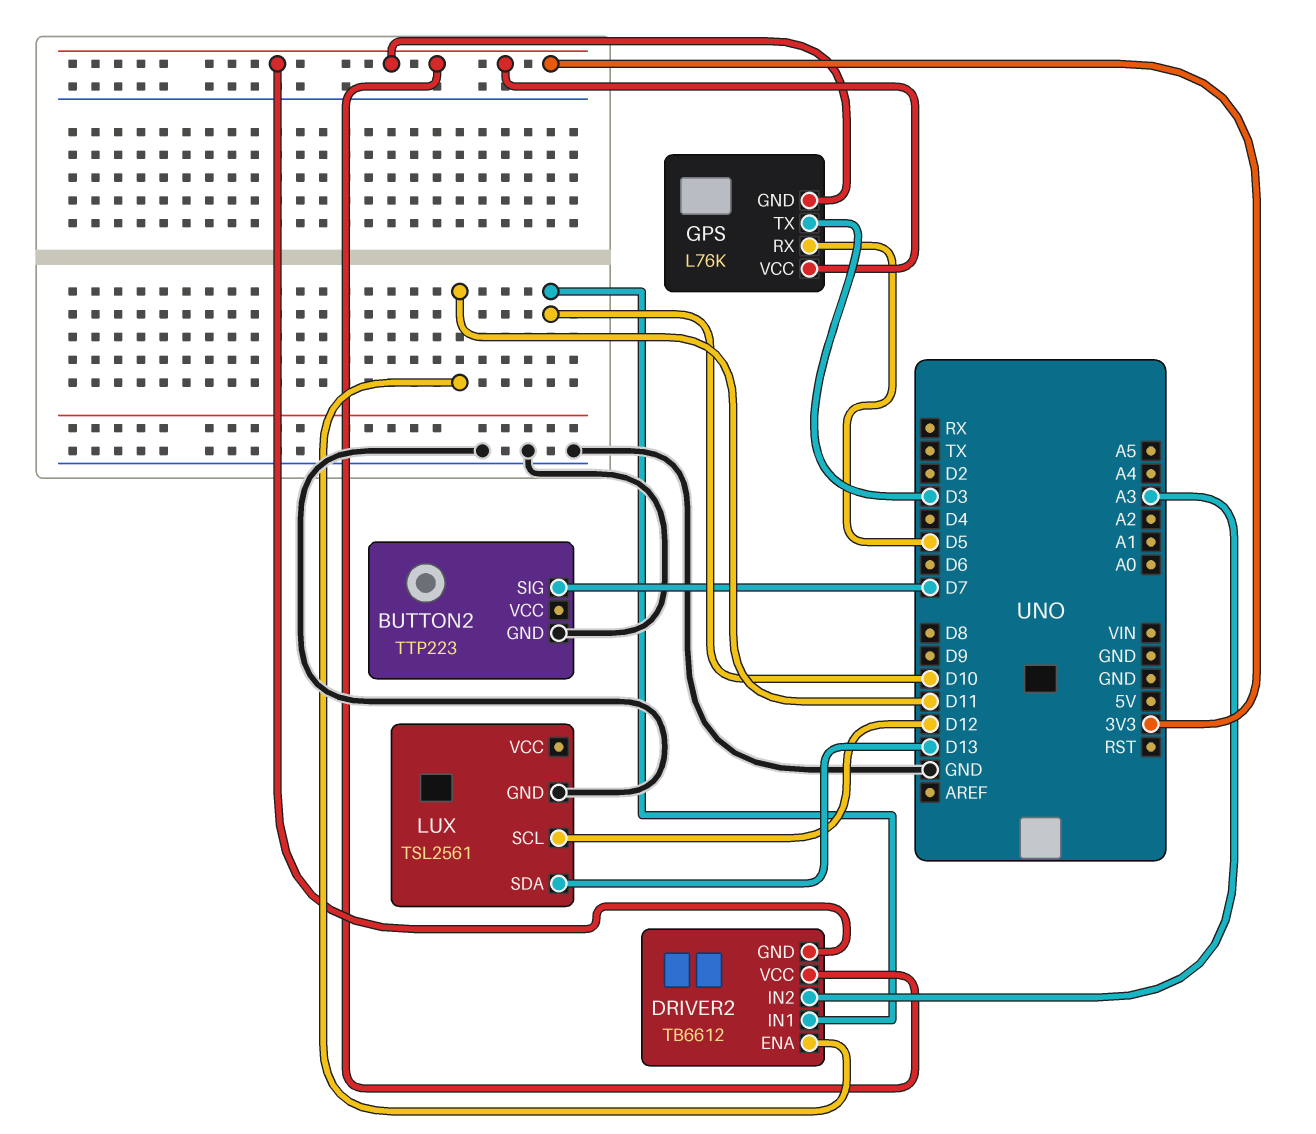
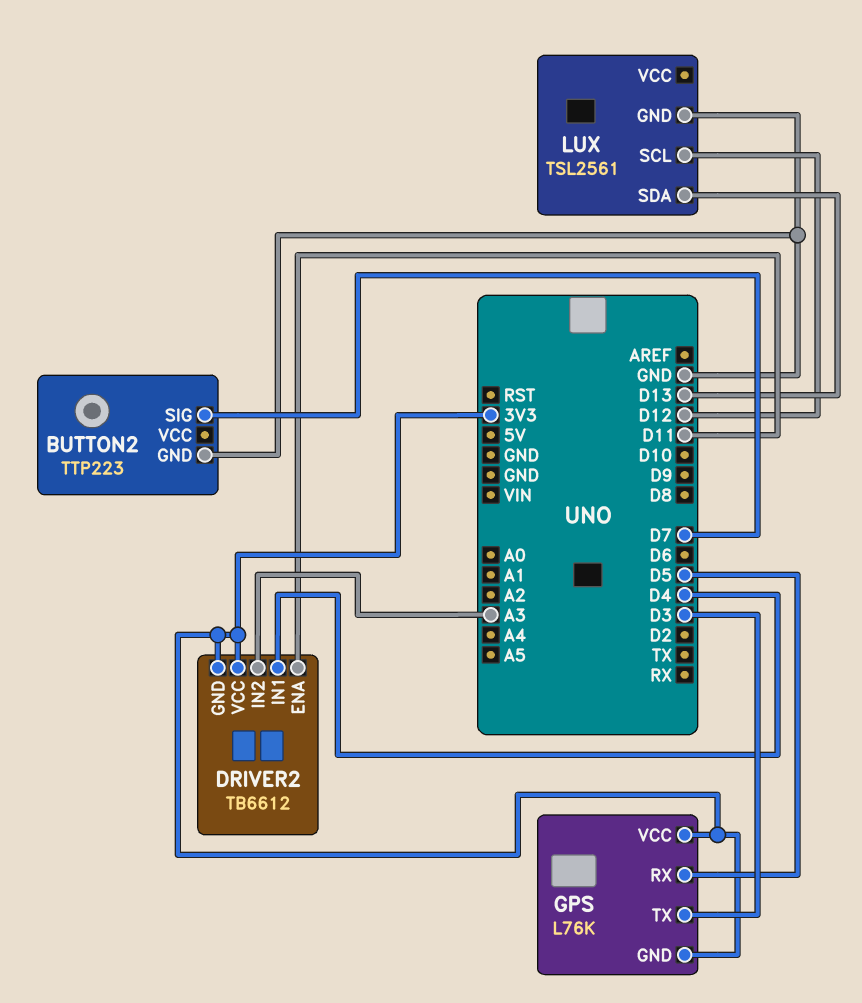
DRIVER2 pin IN1: D10 -> D4

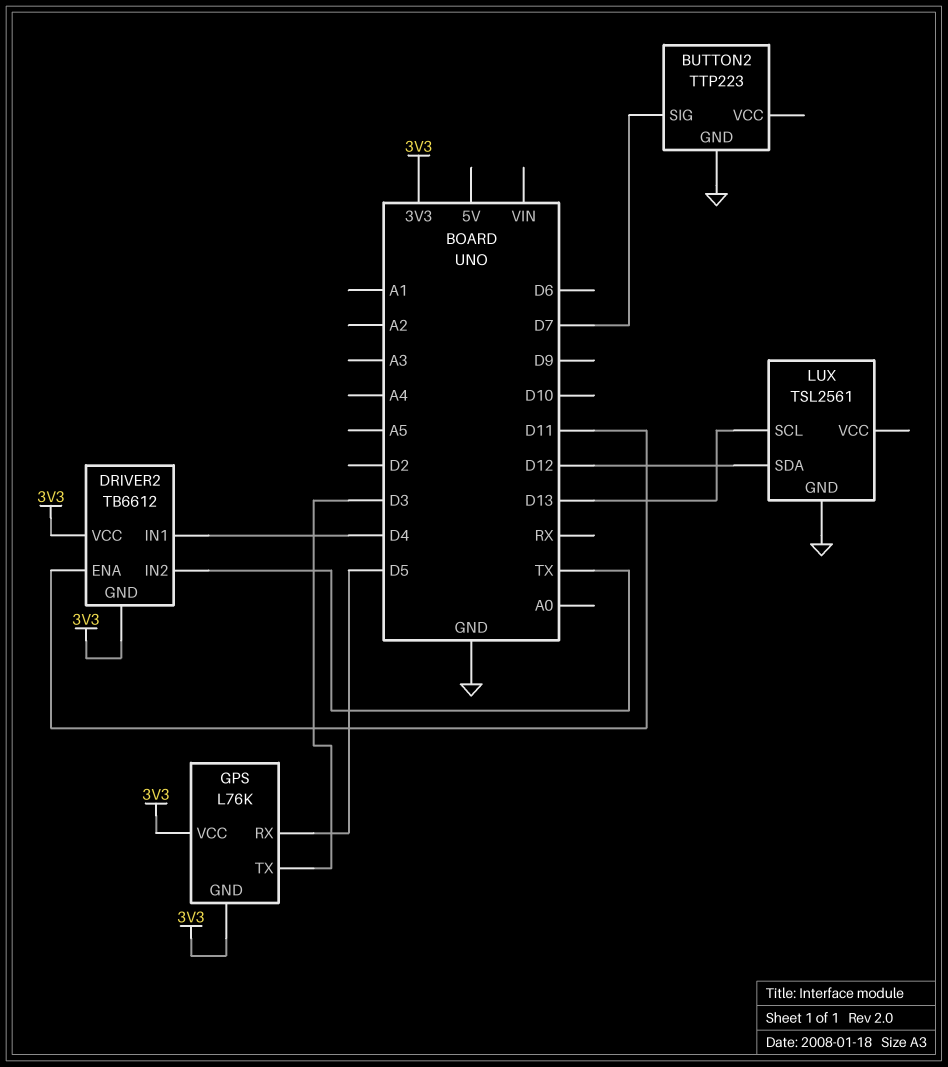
DRIVER2 pin IN2: A3 -> TX
LUX pin SCL: D12 -> D13
LUX pin SDA: D13 -> D12

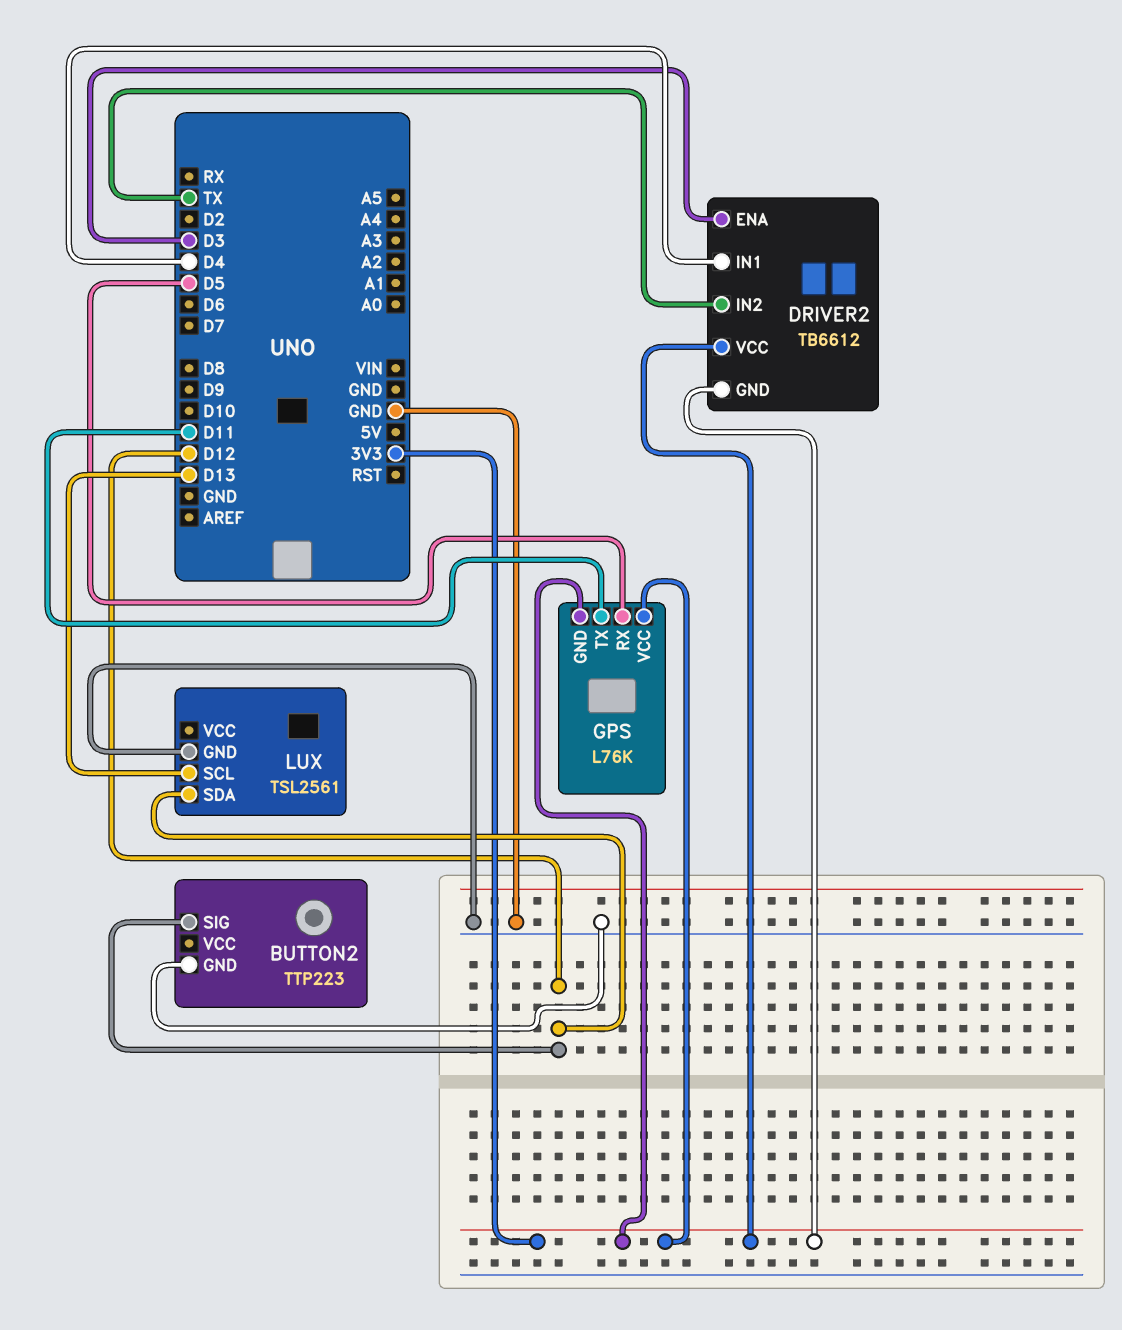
BUTTON2 pin SIG: D7 -> D12
DRIVER2 pin ENA: D11 -> D3
GPS pin TX: D3 -> D11

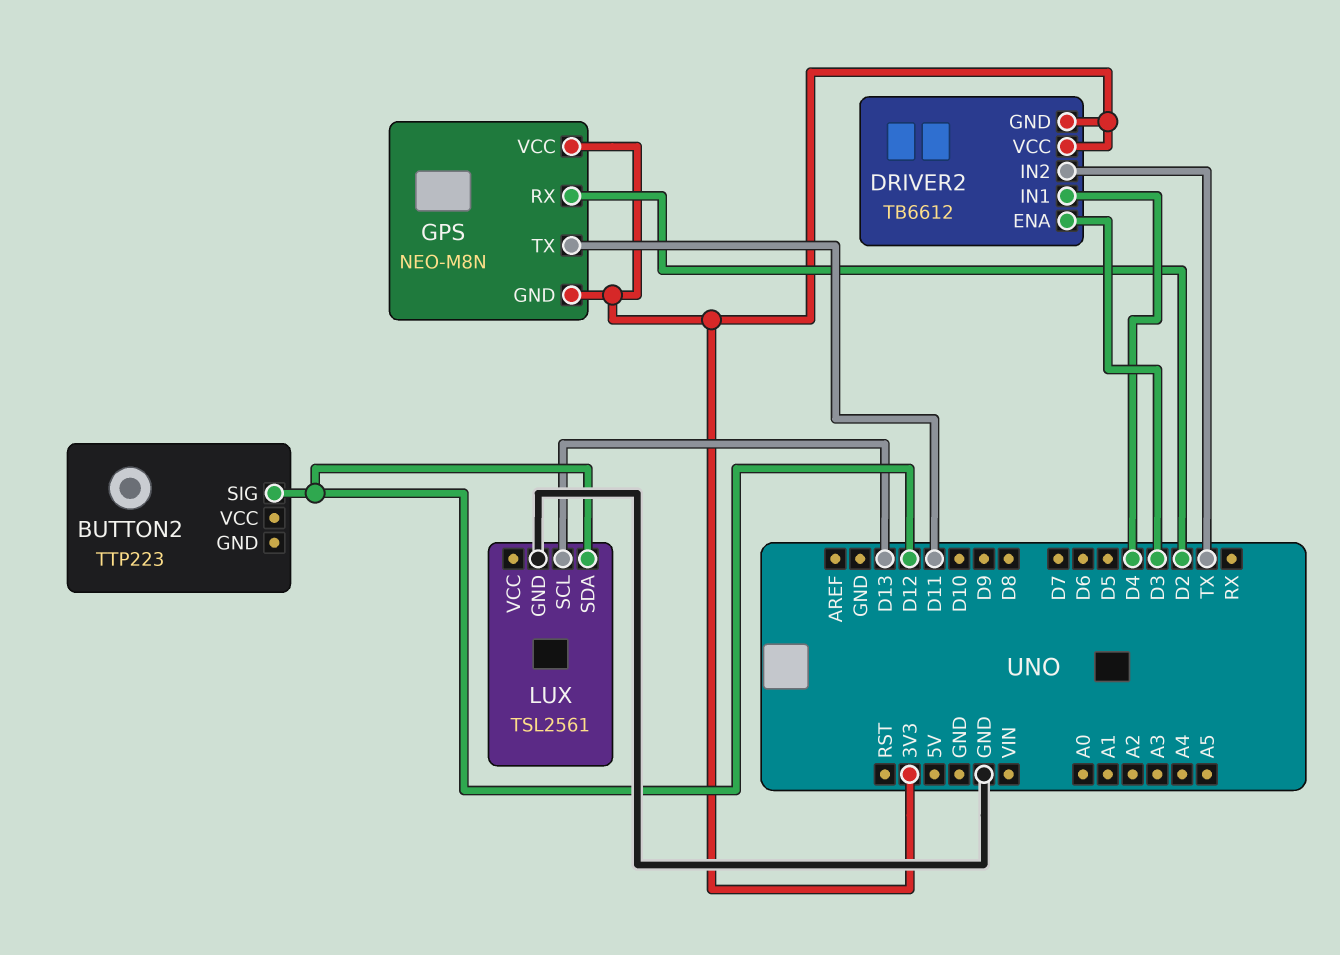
BUTTON2 pin GND: GND -> none
GPS: L76K -> NEO-M8N
GPS pin RX: D5 -> D2

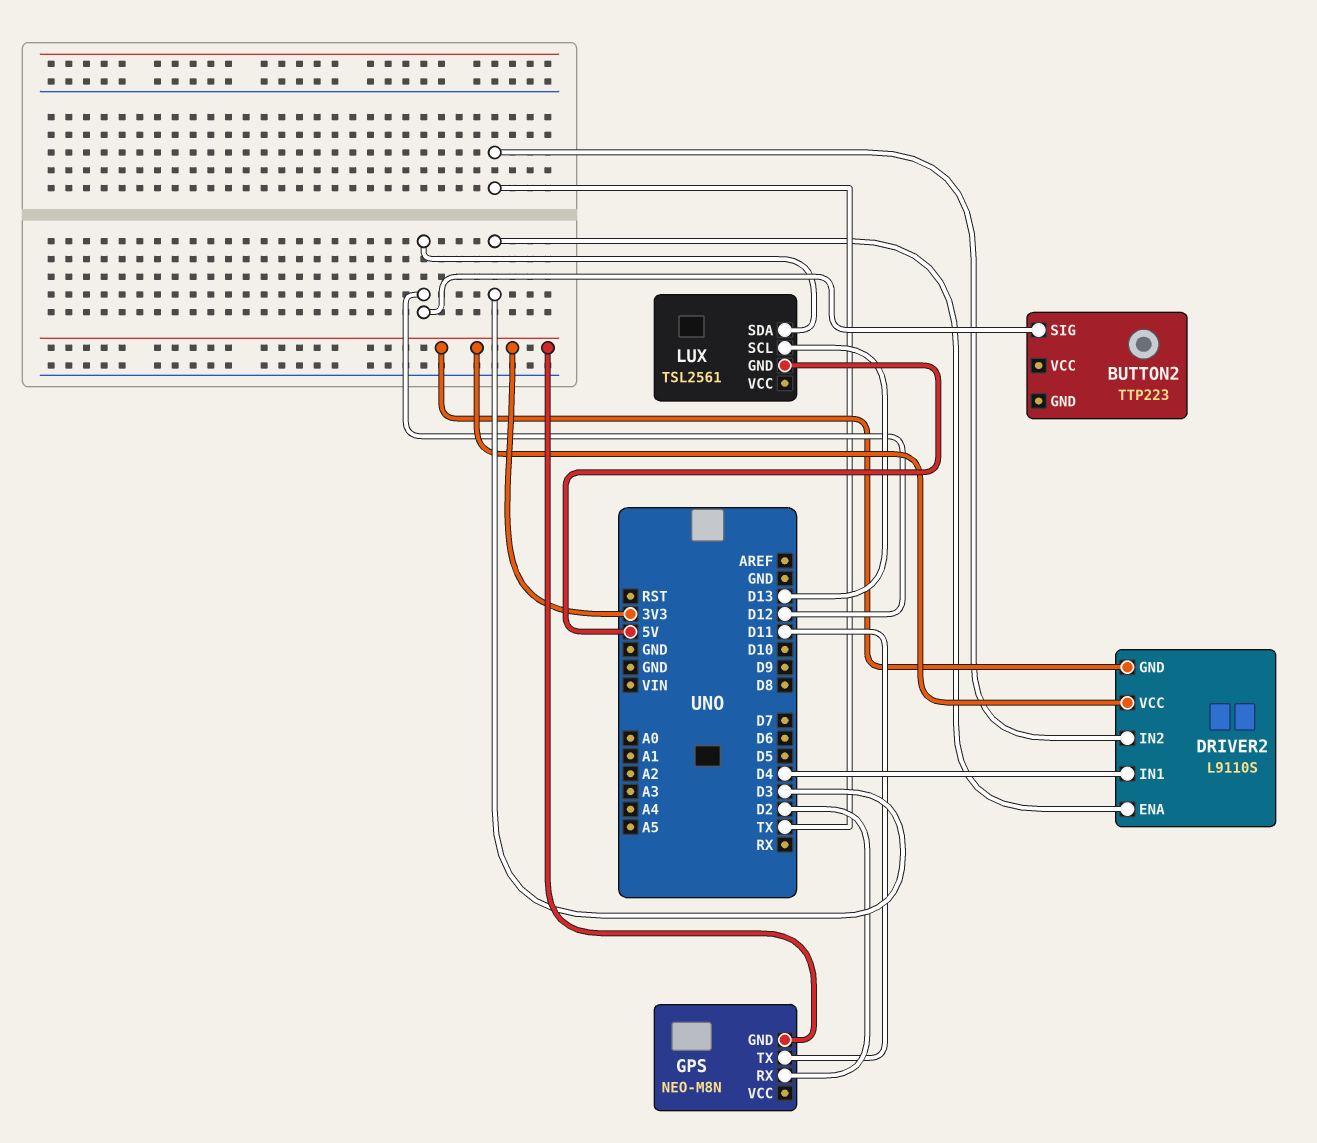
DRIVER2: TB6612 -> L9110S
GPS pin VCC: 3V3 -> none
LUX pin GND: GND -> 5V

